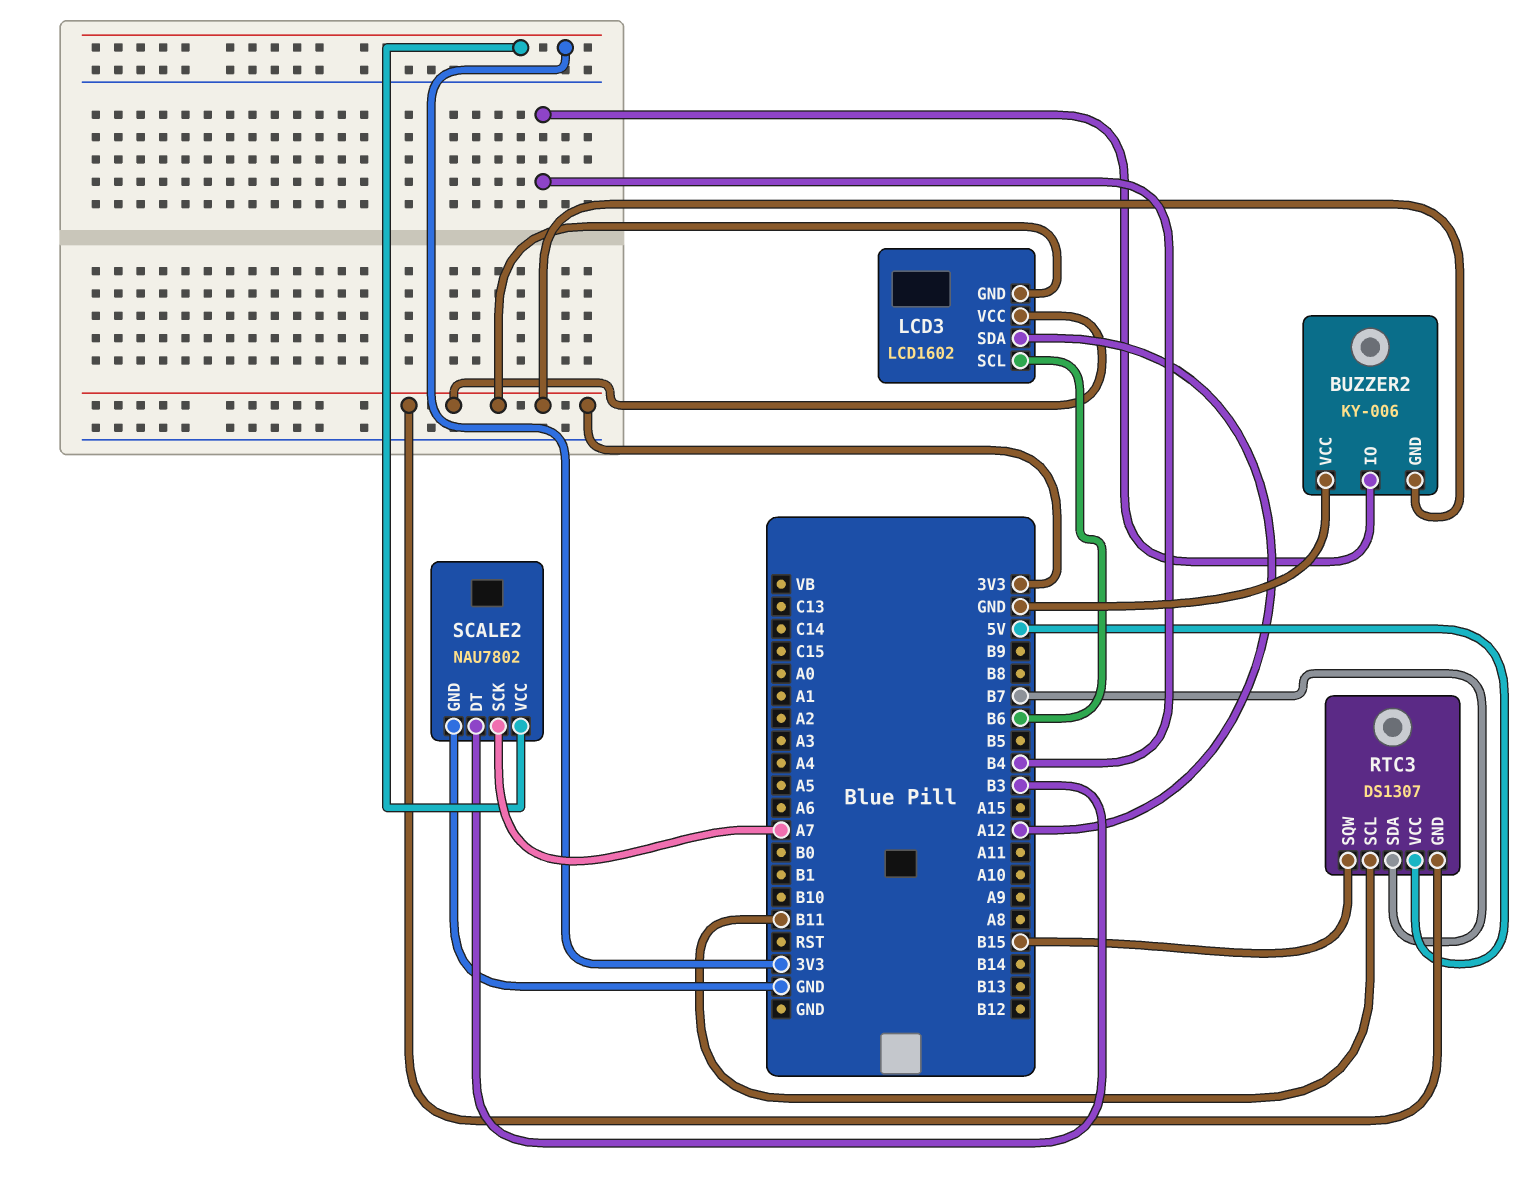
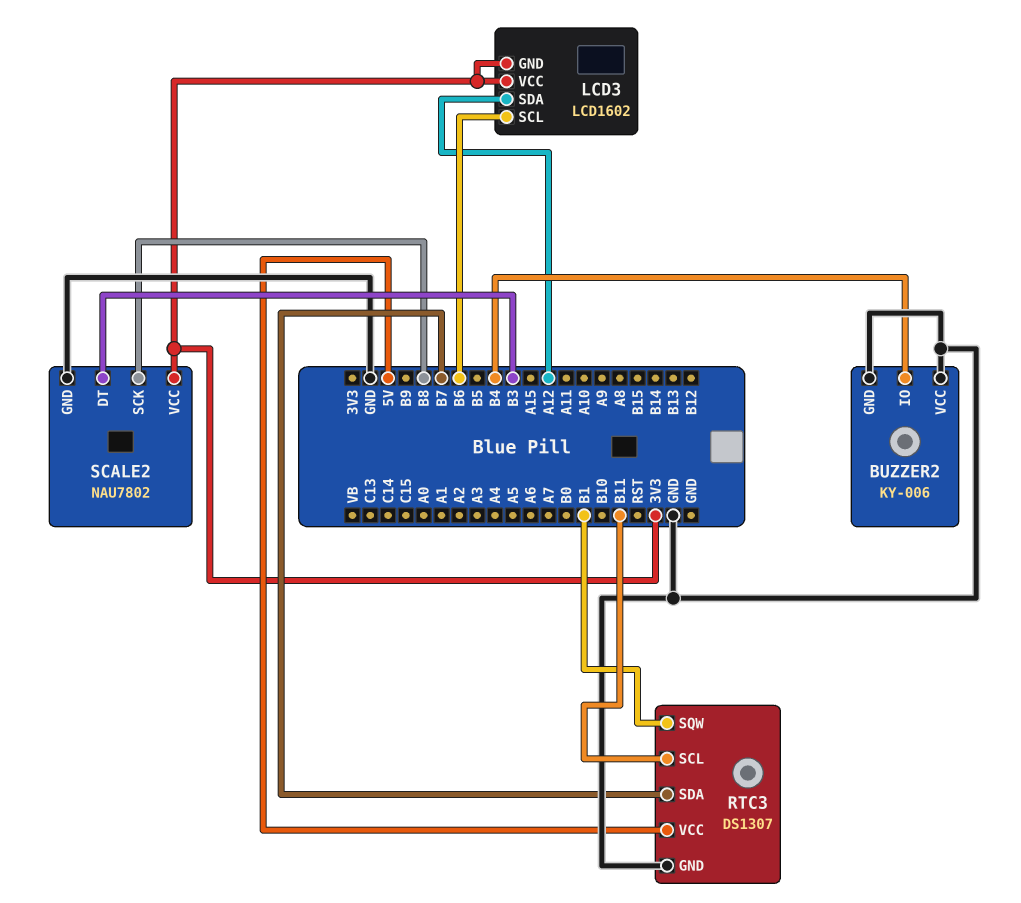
BUZZER2 pin GND: 3V3 -> GND
RTC3 pin GND: 3V3 -> GND
RTC3 pin SQW: B15 -> B1
SCALE2 pin SCK: A7 -> B8

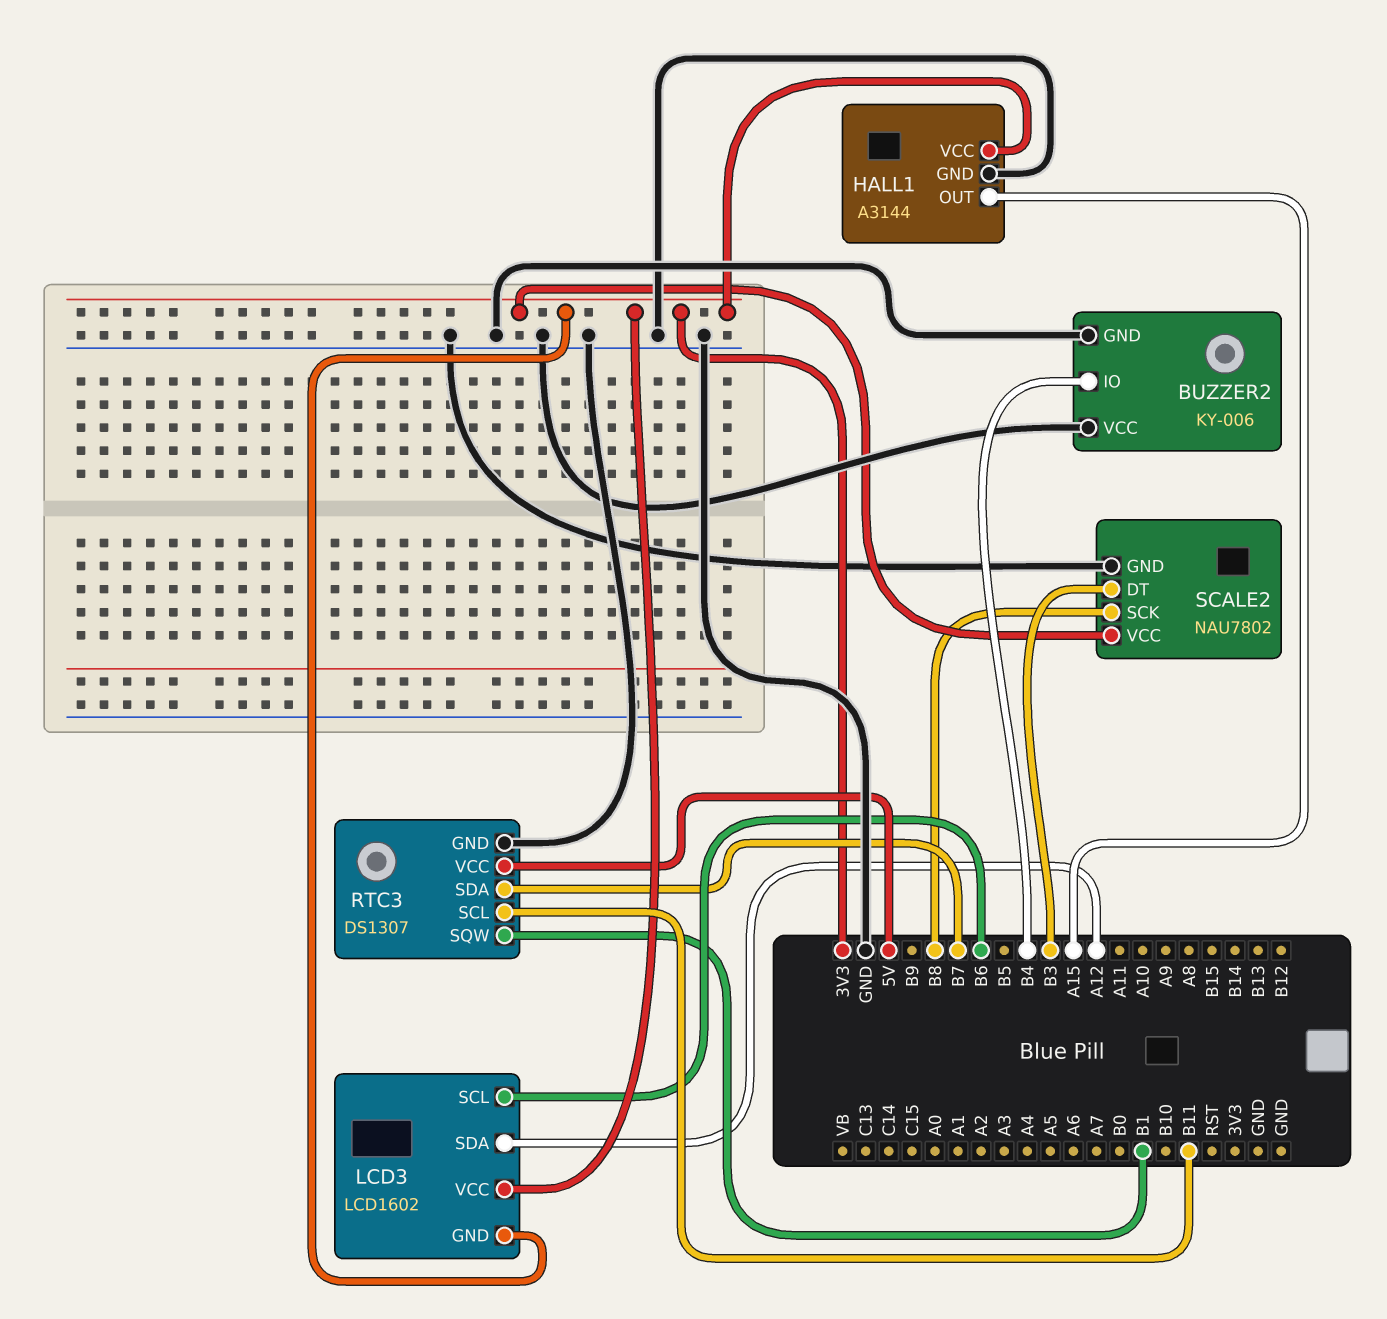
HALL1: none -> A3144
HALL1 pin GND: none -> GND
HALL1 pin OUT: none -> A15
HALL1 pin VCC: none -> 3V3

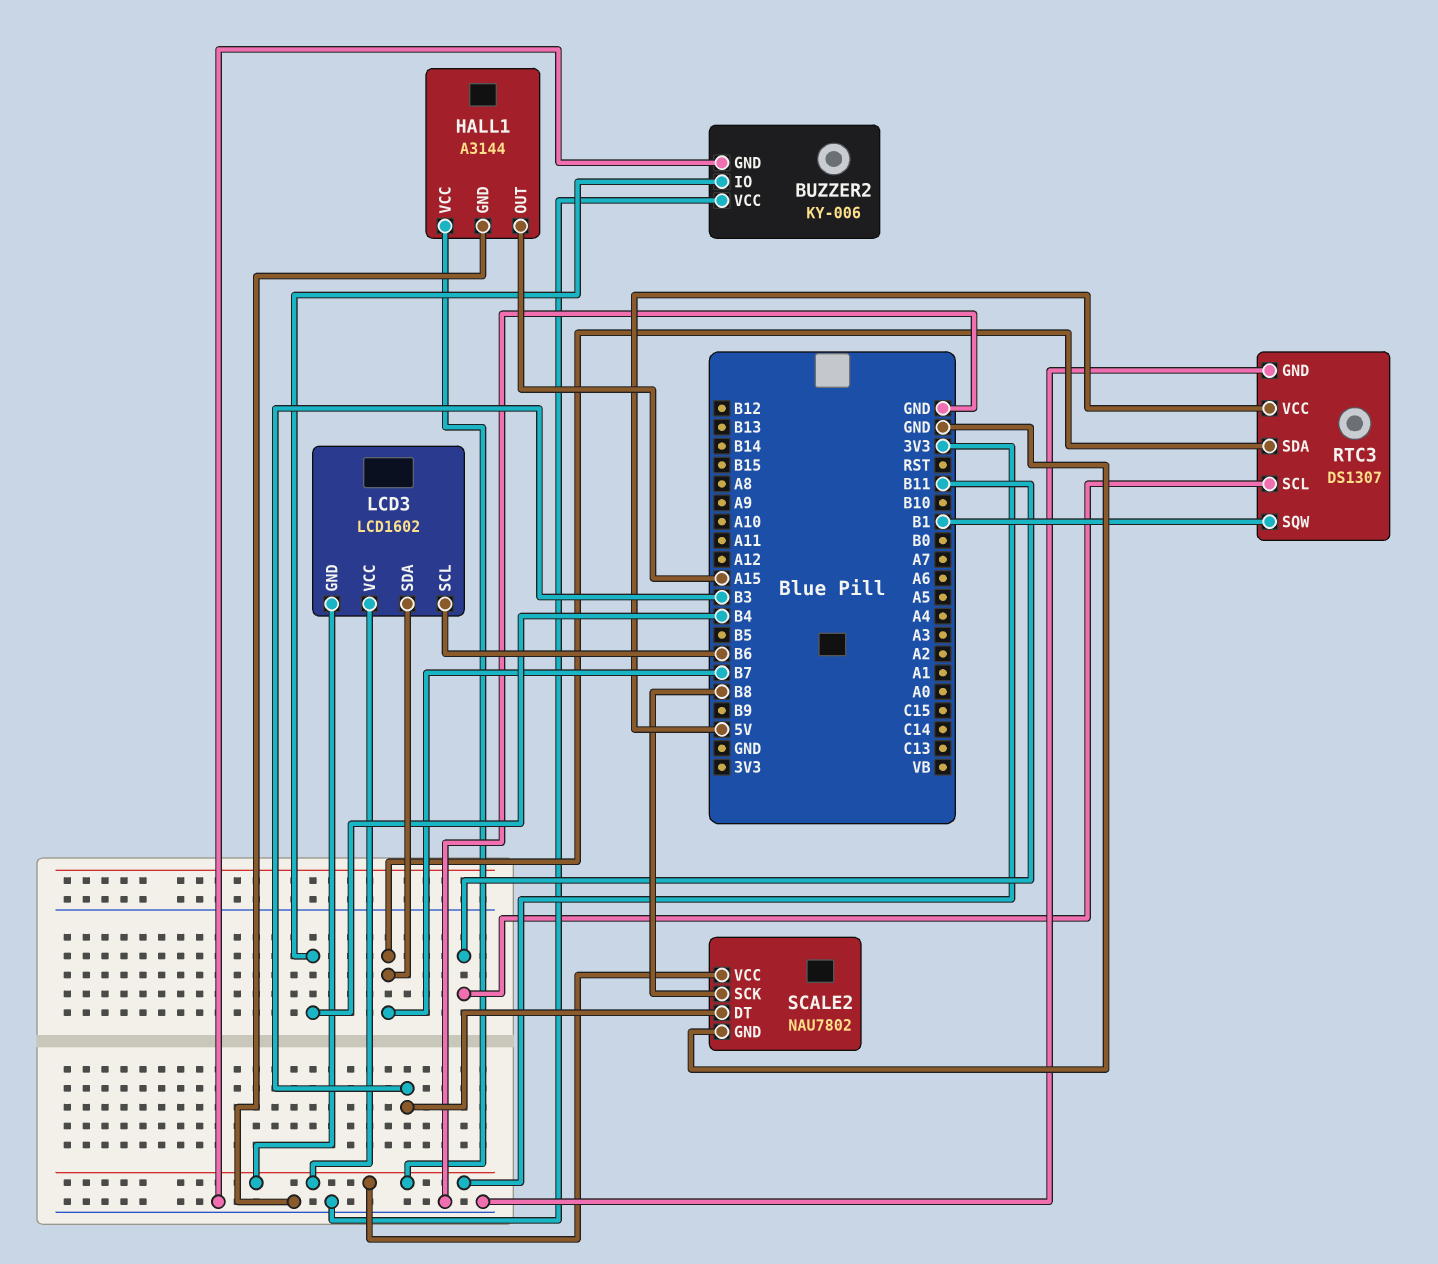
LCD3 pin SDA: A12 -> B7

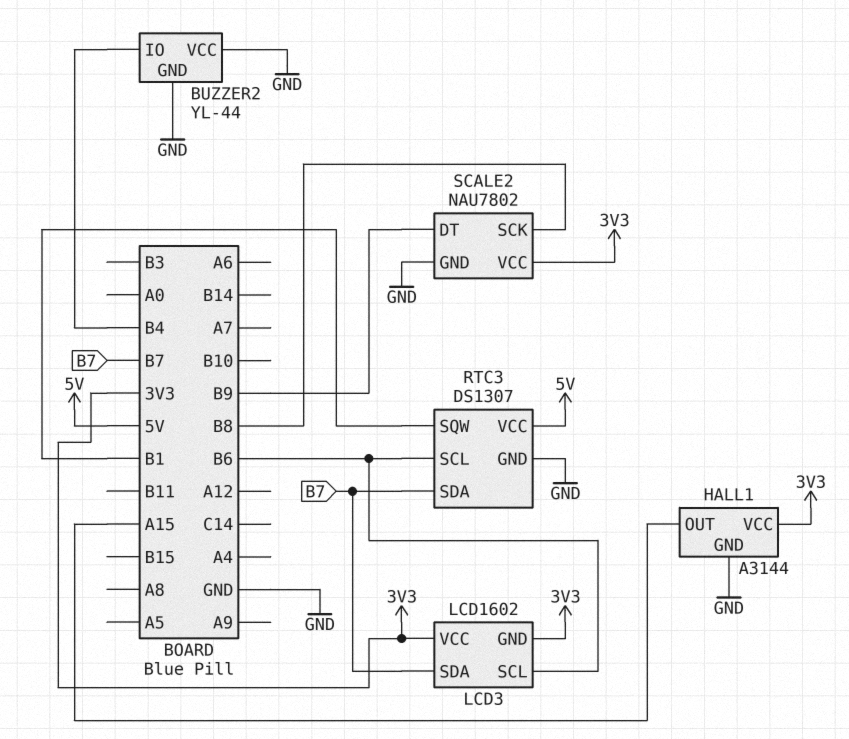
BUZZER2: KY-006 -> YL-44
RTC3 pin SCL: B11 -> B6
SCALE2 pin DT: B3 -> B9

